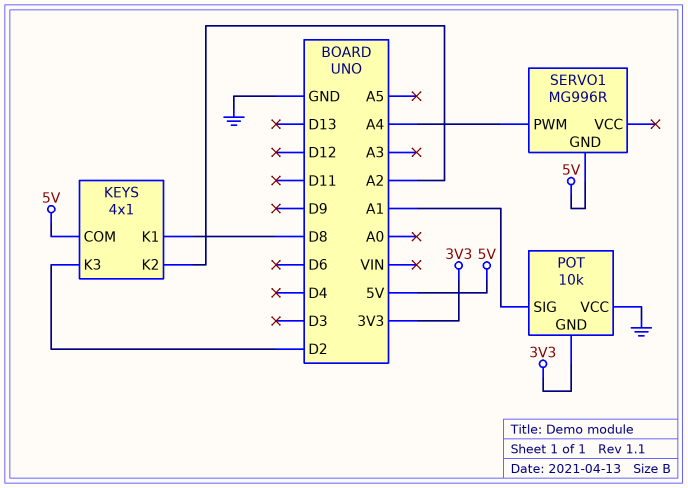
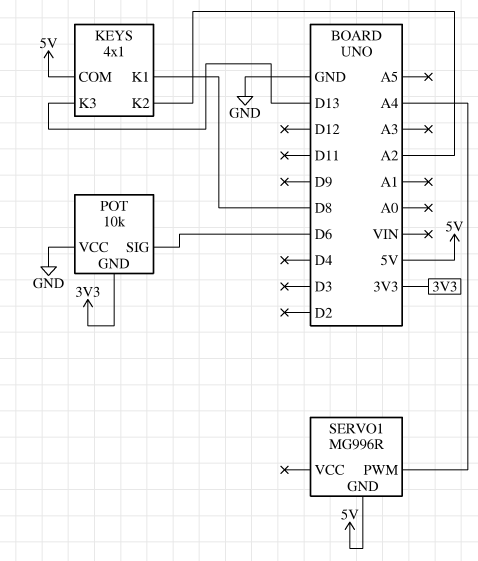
KEYS pin K3: D2 -> D13
POT pin SIG: A1 -> D6

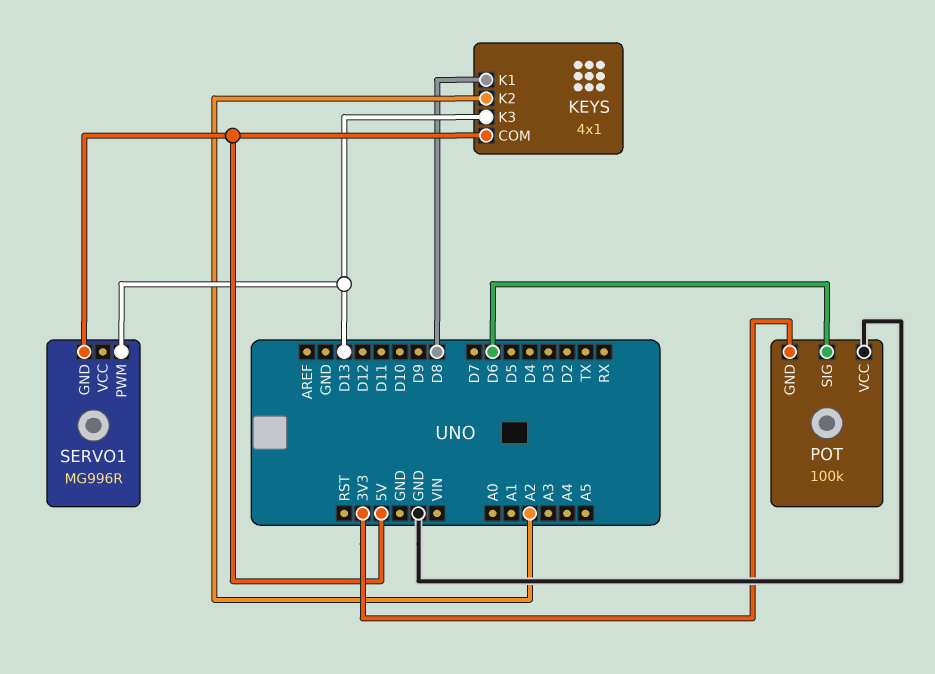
POT: 10k -> 100k
SERVO1 pin PWM: A4 -> D13

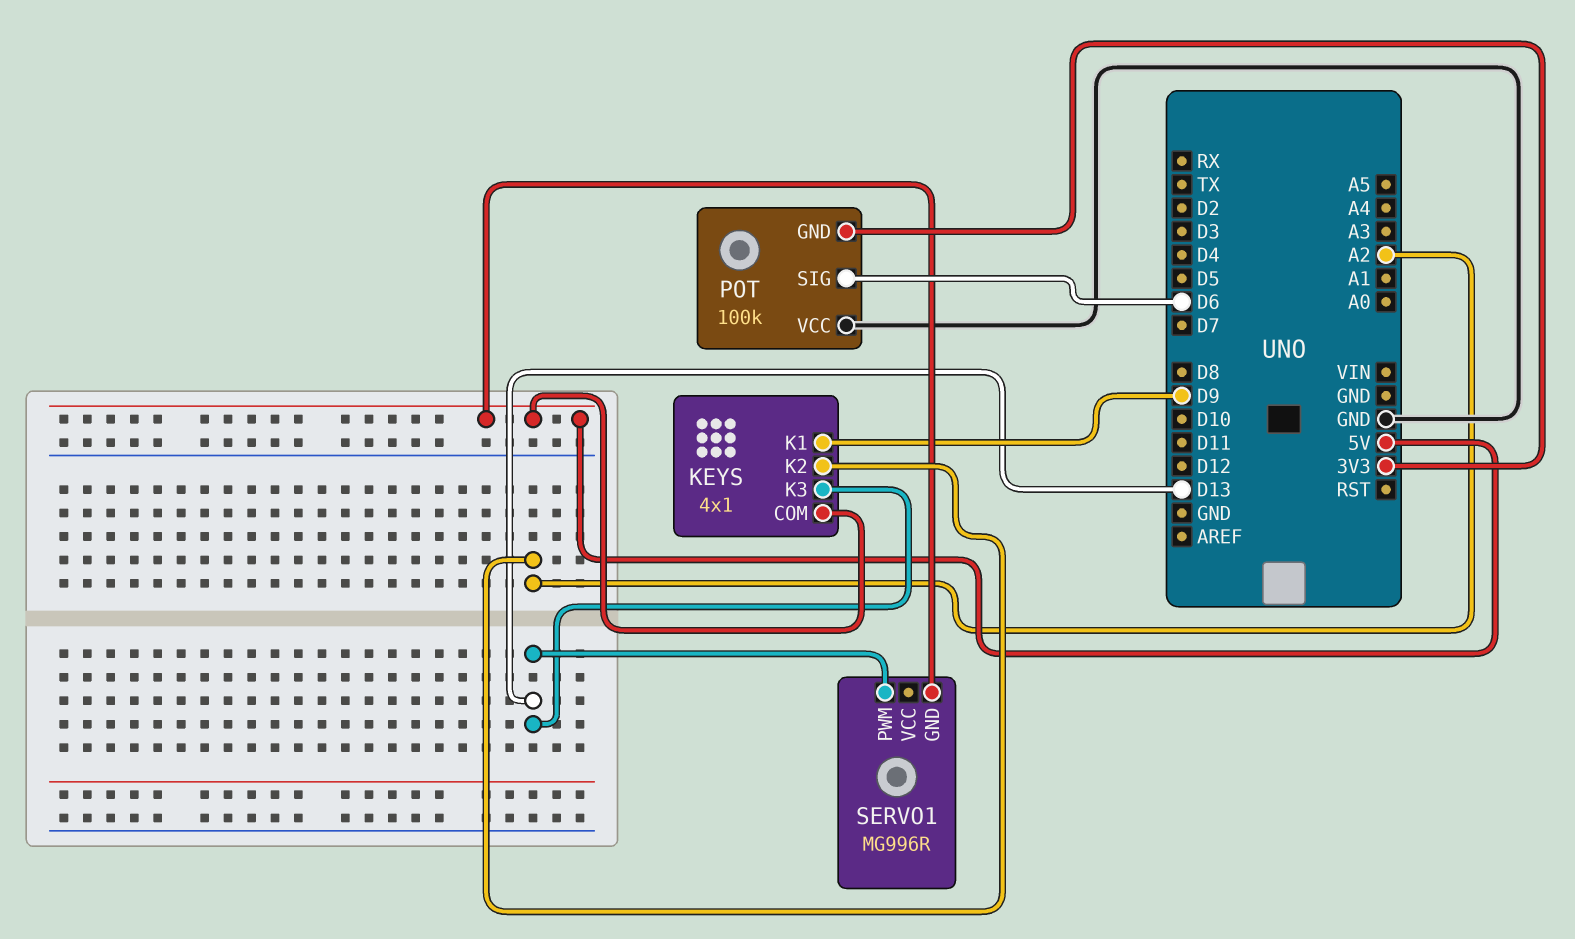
KEYS pin K1: D8 -> D9

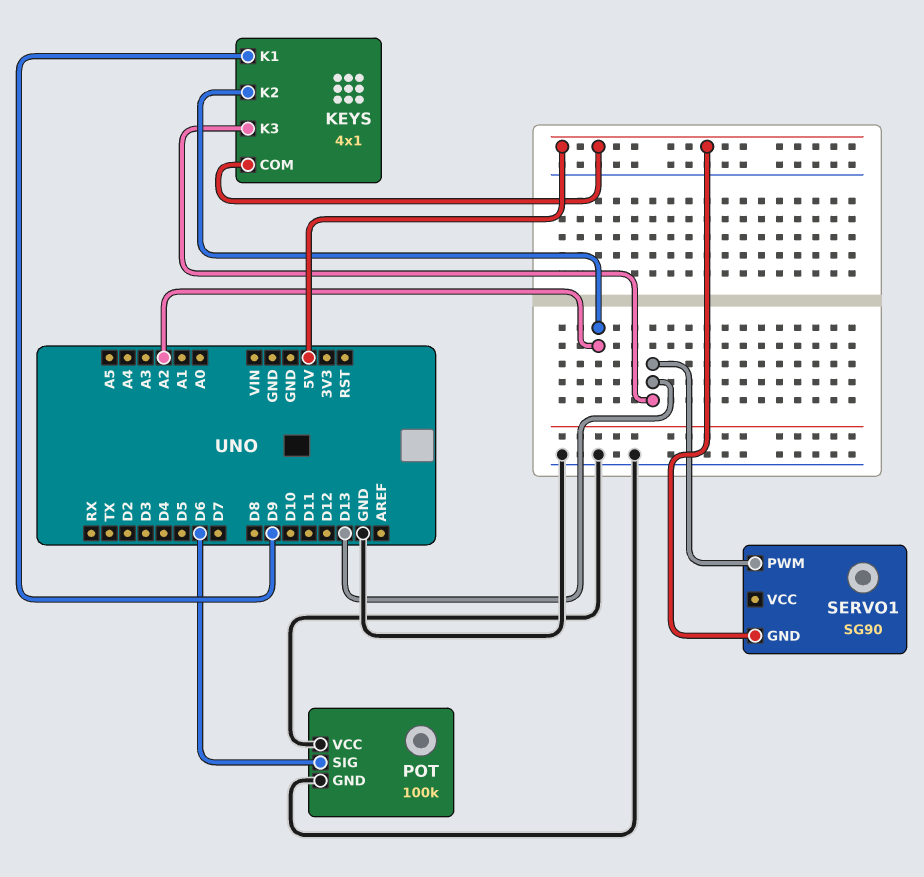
POT pin GND: 3V3 -> GND
SERVO1: MG996R -> SG90

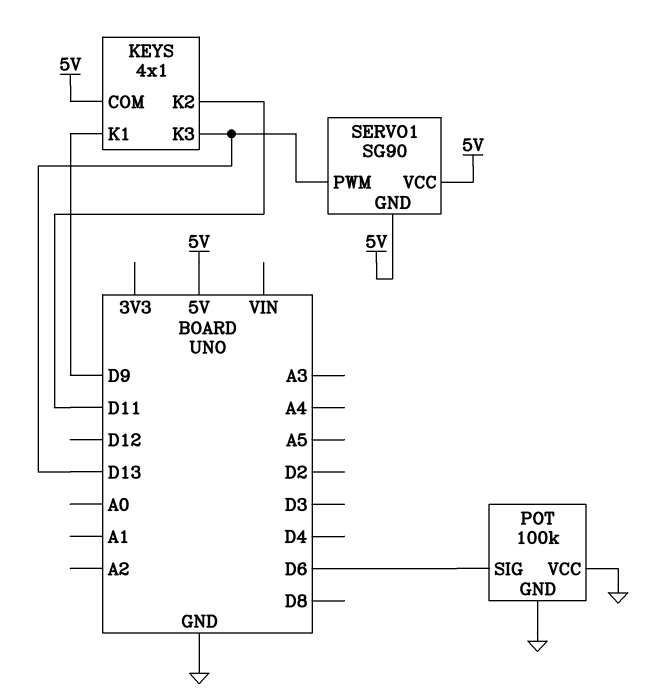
KEYS pin K2: A2 -> D11
SERVO1 pin VCC: none -> 5V

